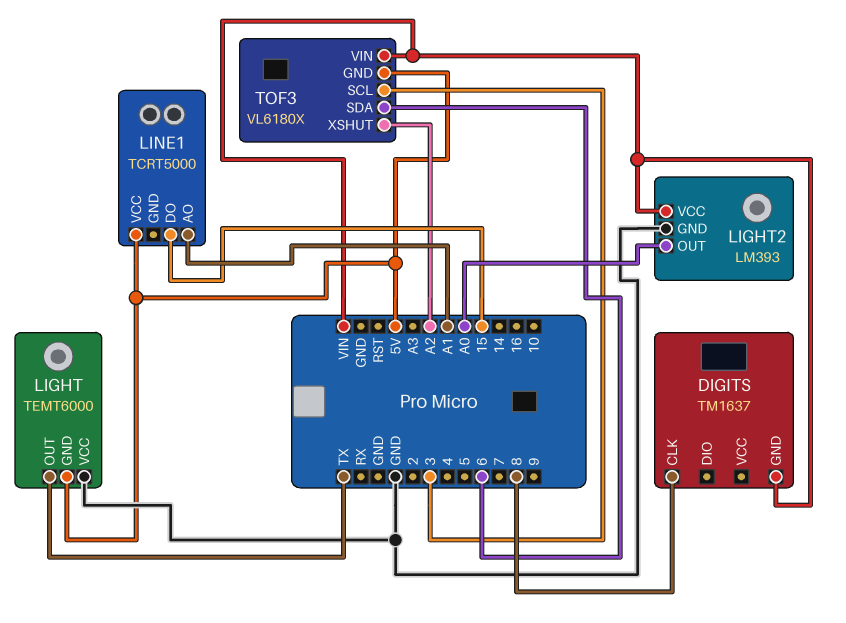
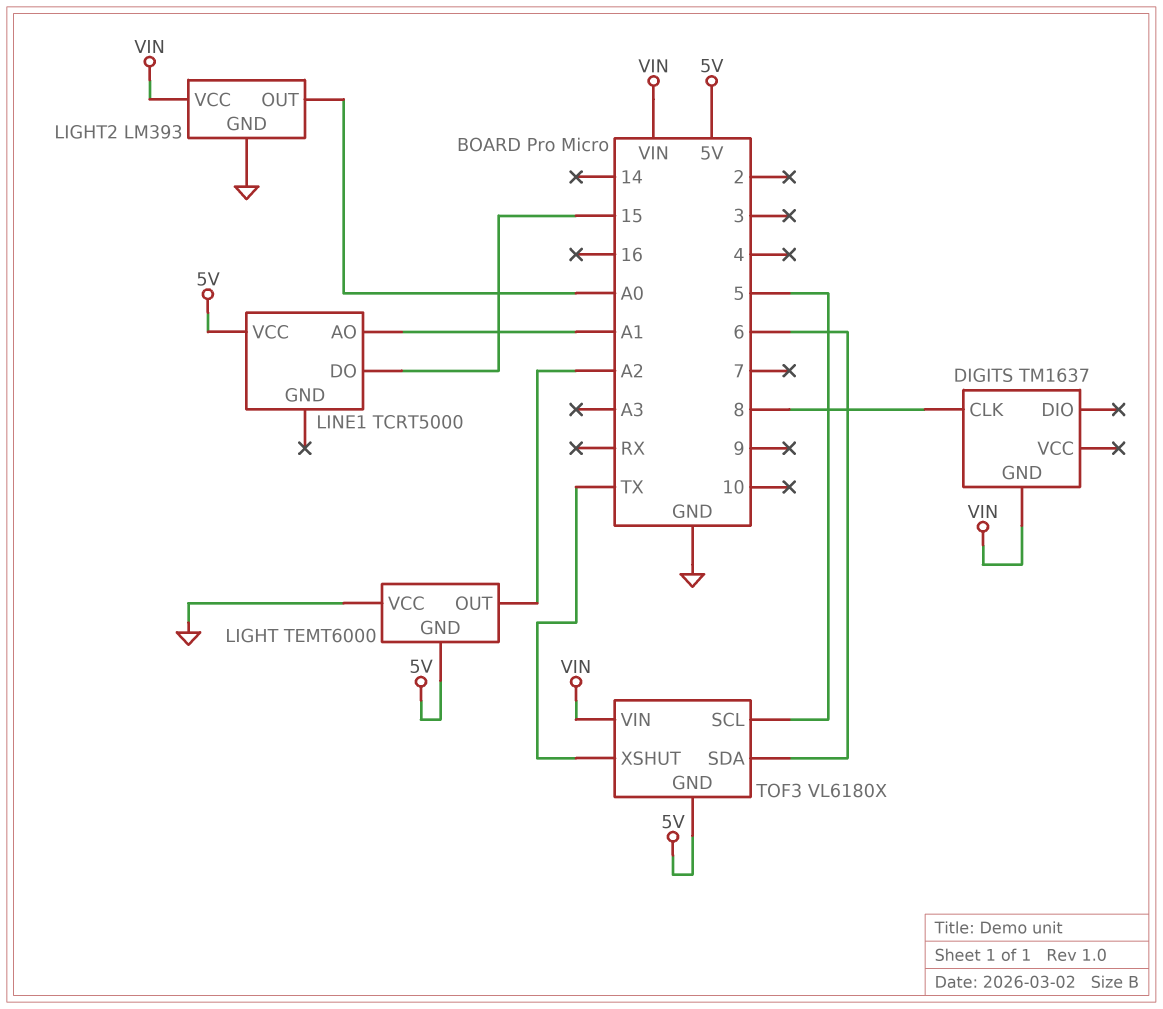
LIGHT pin OUT: TX -> A2
TOF3 pin SCL: 3 -> 5
TOF3 pin XSHUT: A2 -> TX

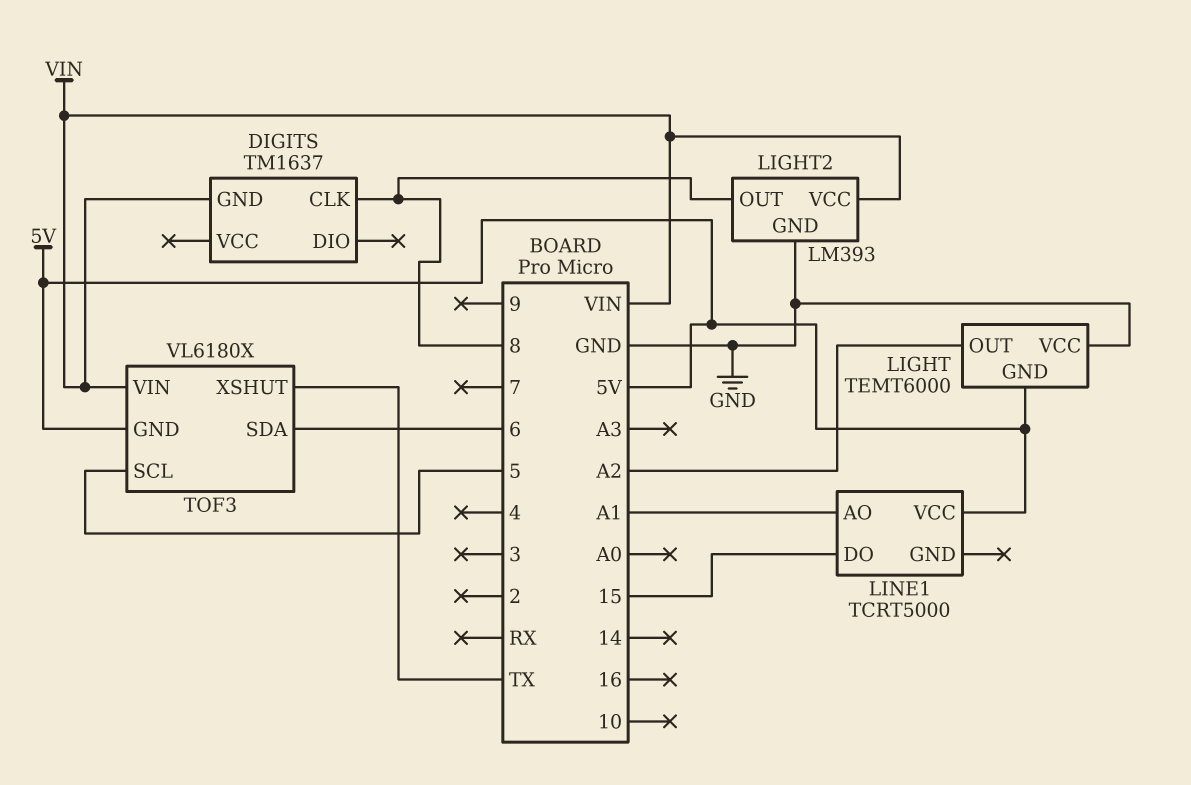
LIGHT2 pin OUT: A0 -> 8

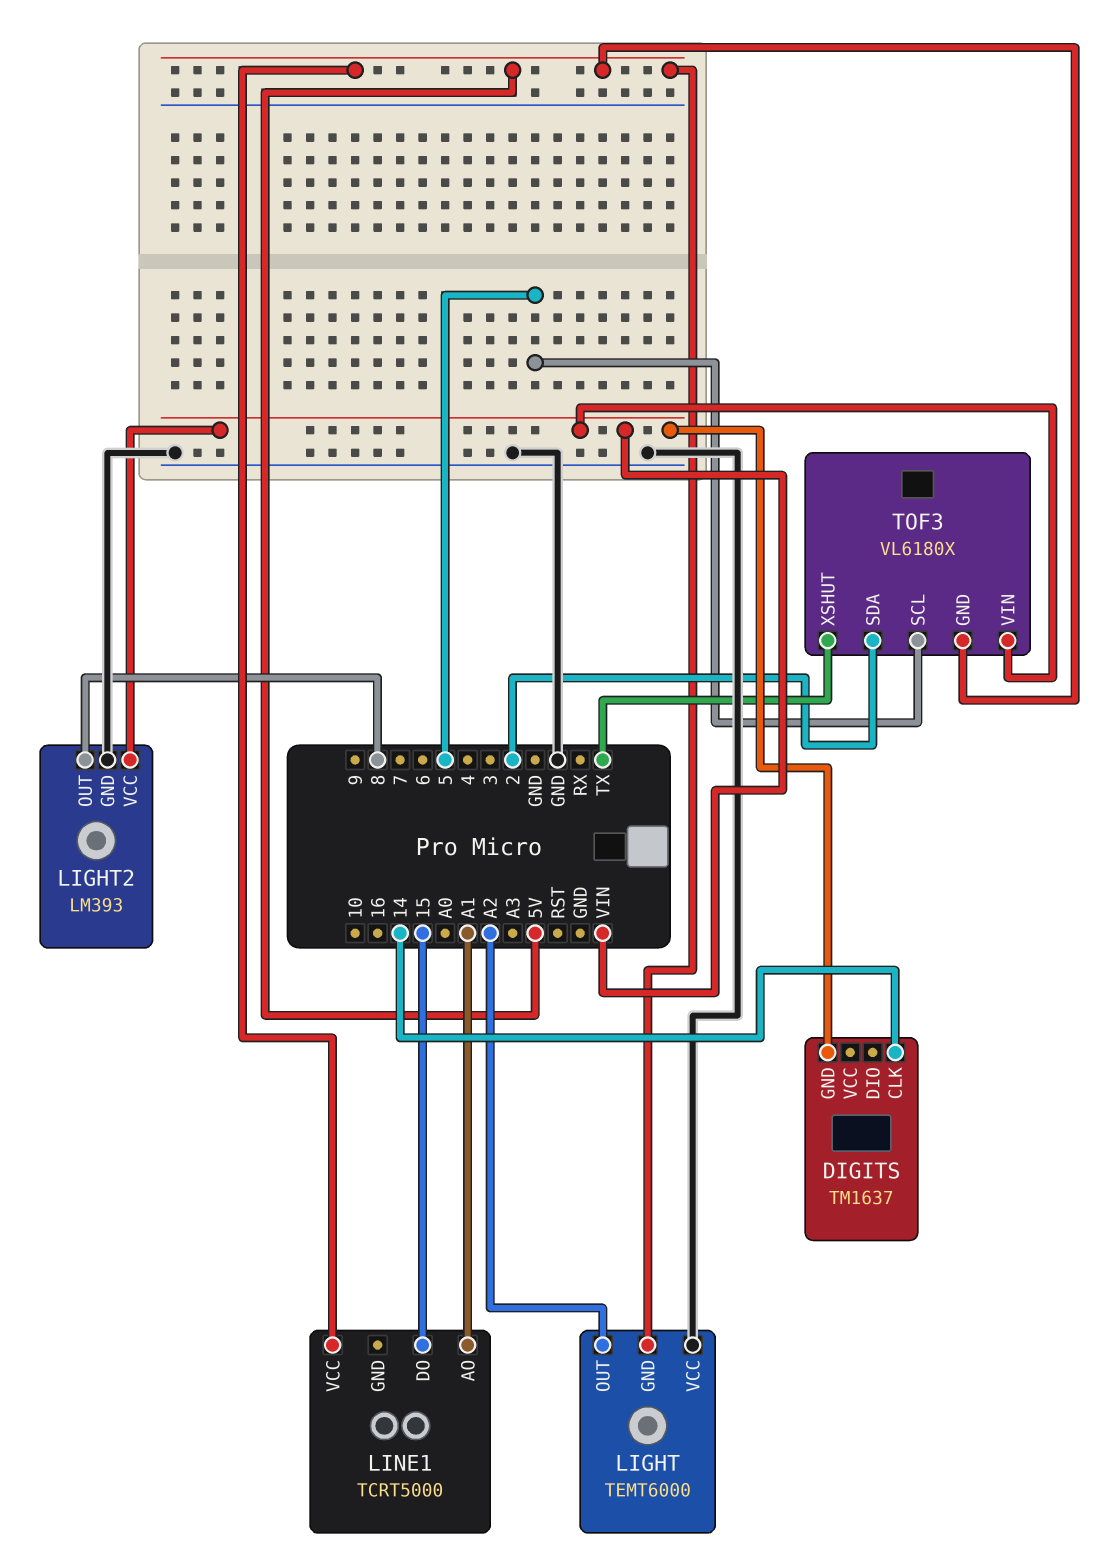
DIGITS pin CLK: 8 -> 14
TOF3 pin SDA: 6 -> 2

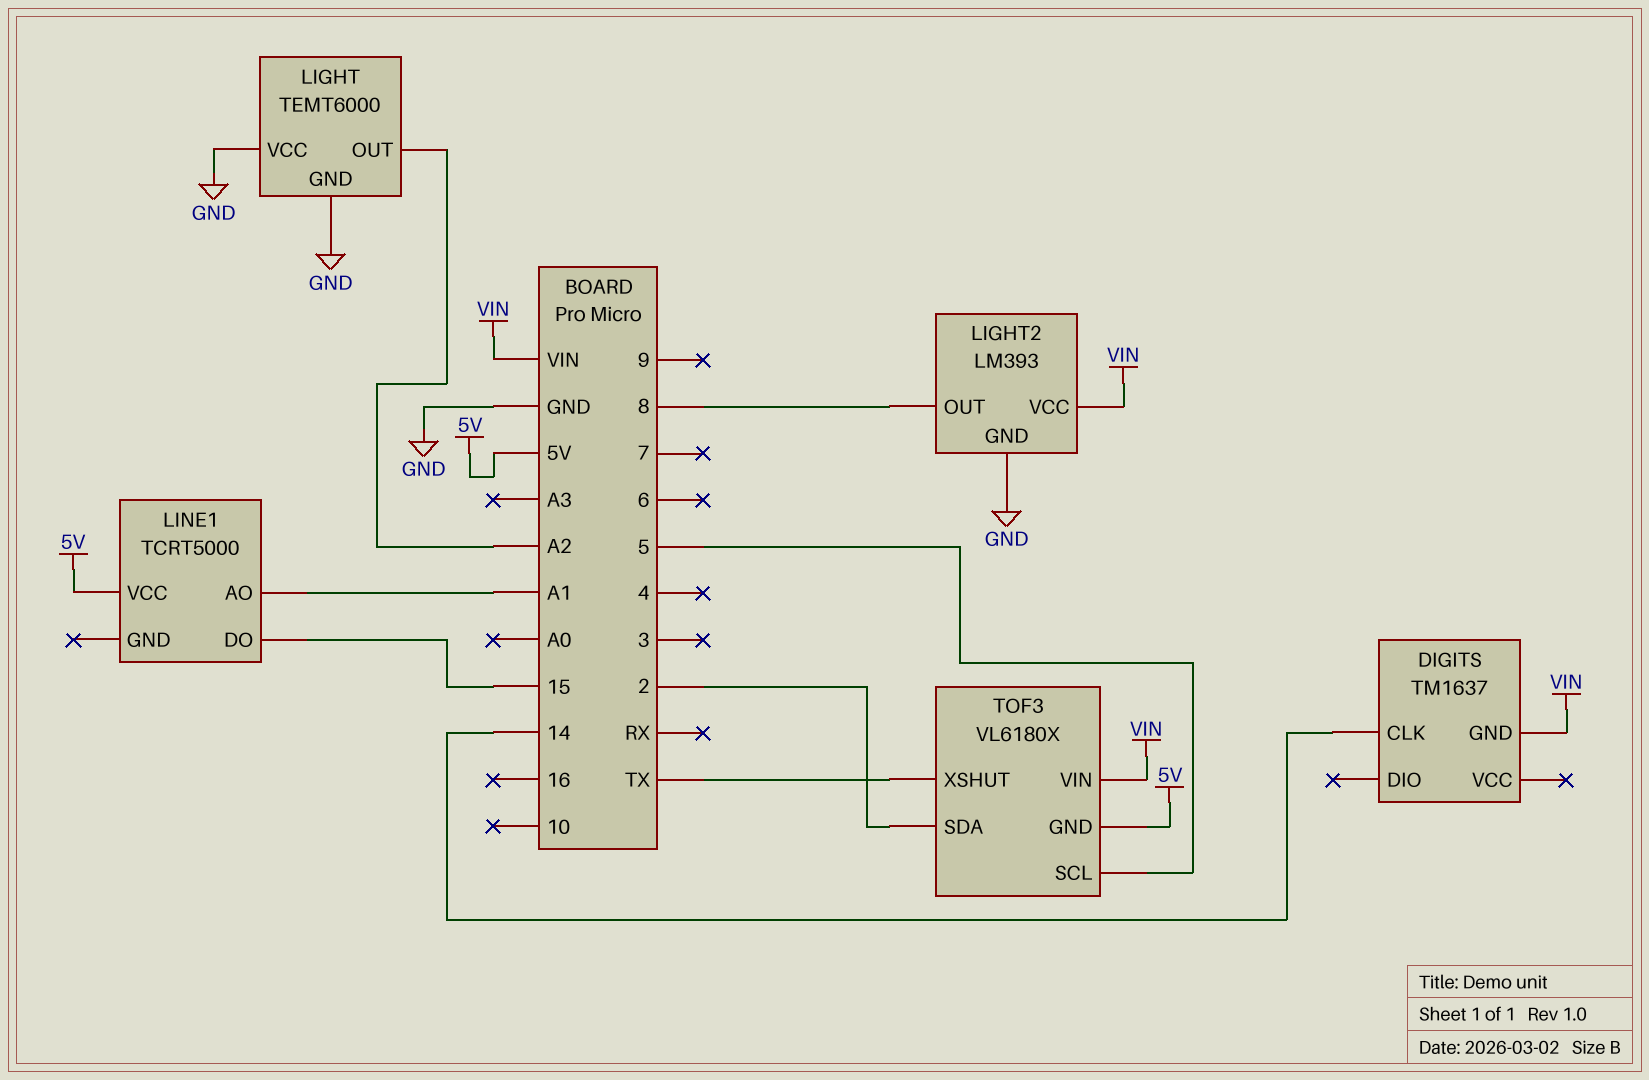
LIGHT pin GND: 5V -> GND

